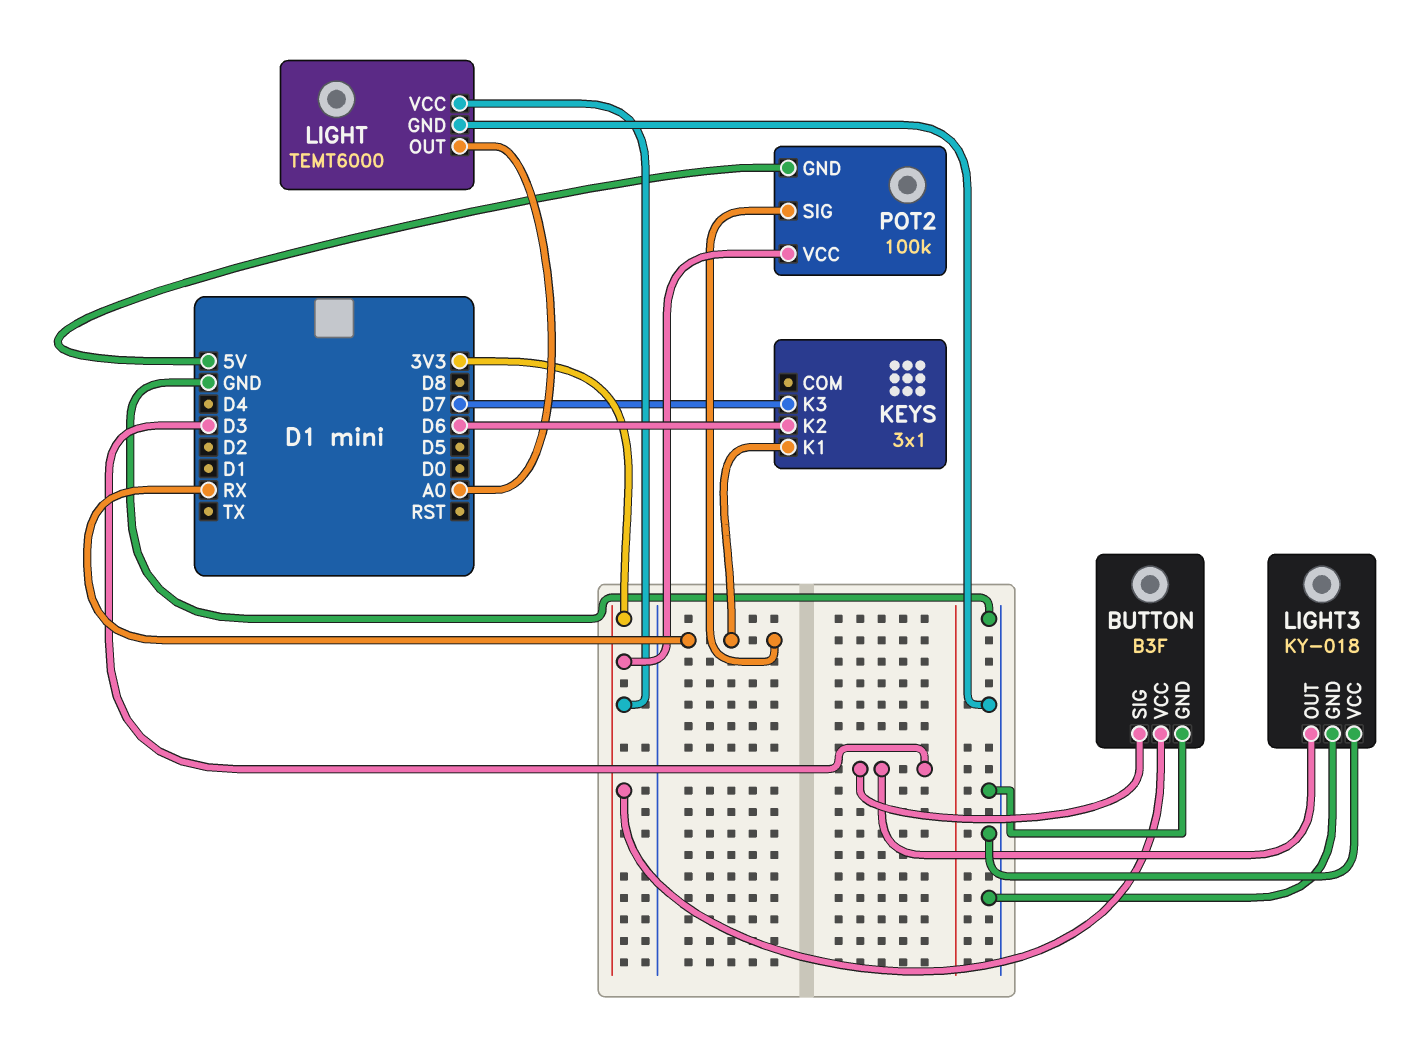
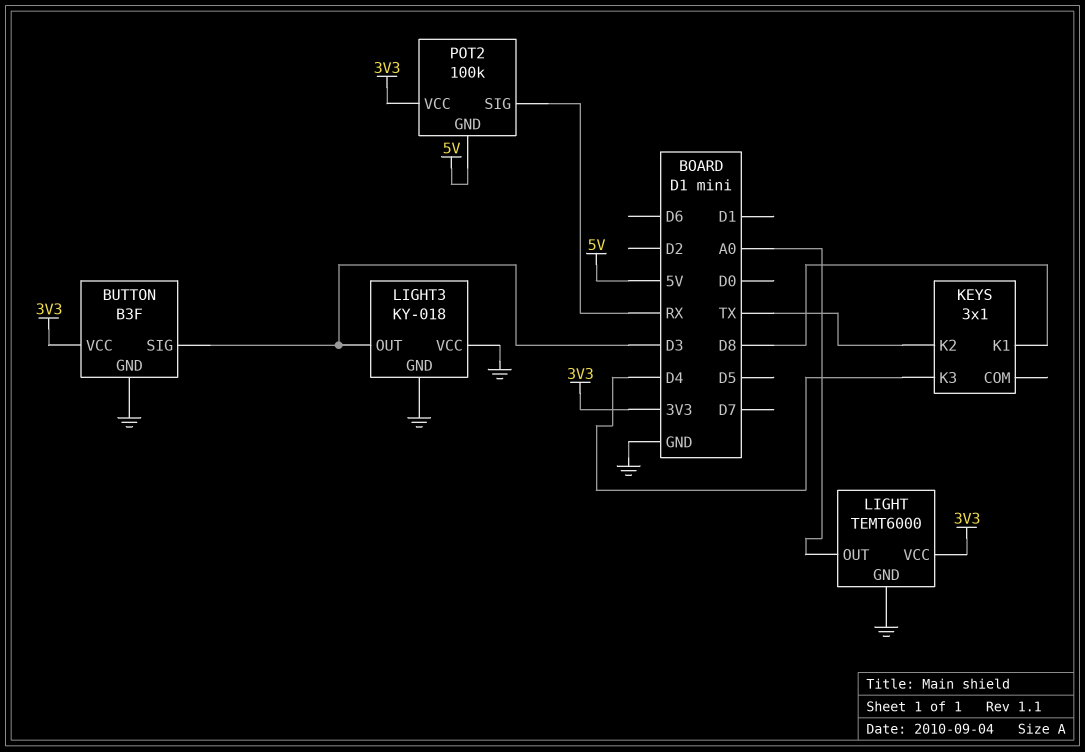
KEYS pin K1: RX -> D8
KEYS pin K2: D6 -> TX
KEYS pin K3: D7 -> D4

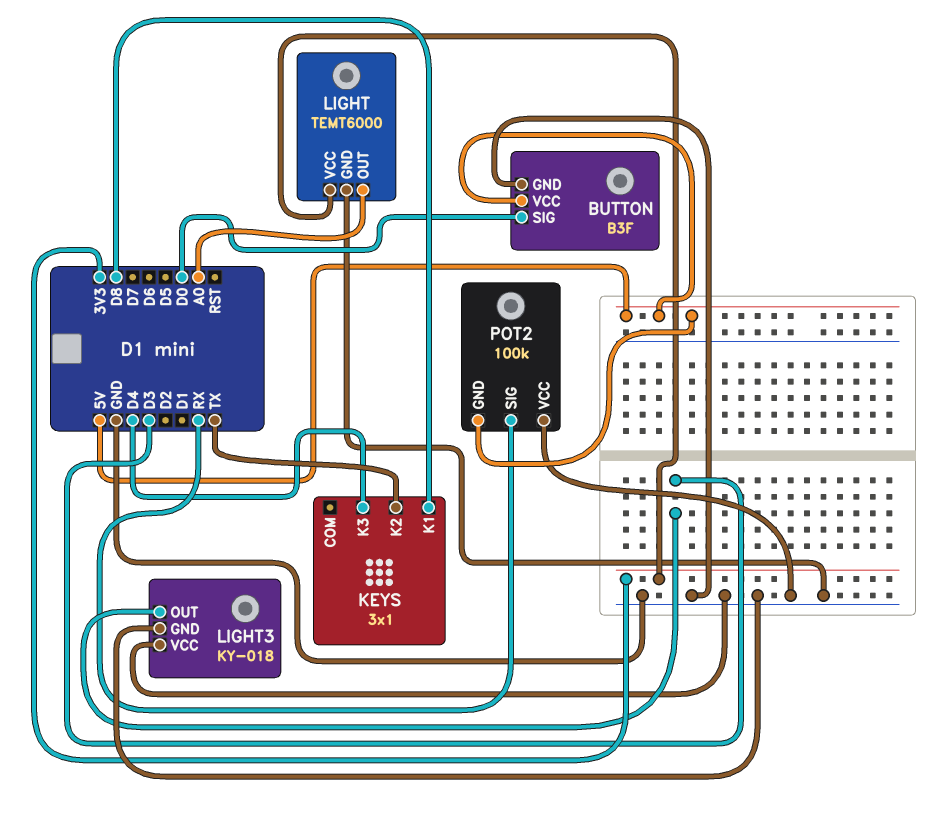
BUTTON pin SIG: D3 -> D0
BUTTON pin VCC: 3V3 -> 5V
POT2 pin VCC: 3V3 -> GND

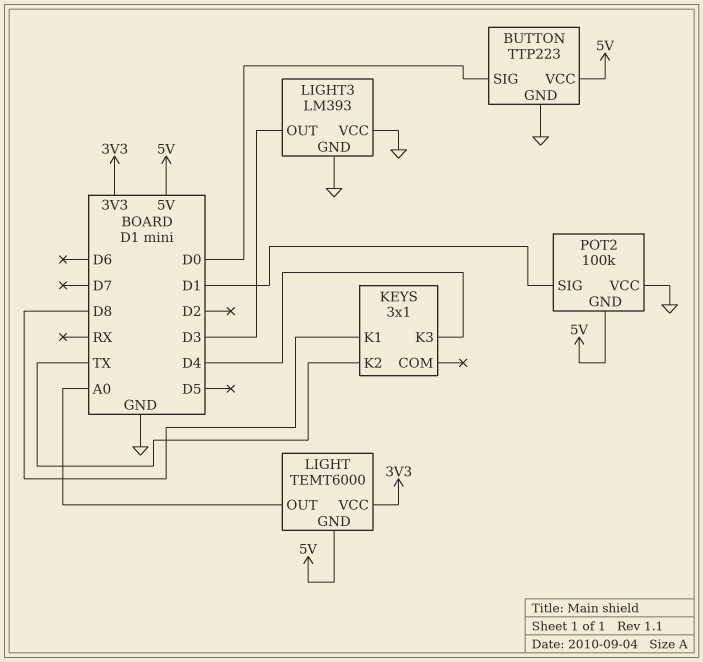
BUTTON: B3F -> TTP223
LIGHT pin GND: GND -> 5V
LIGHT3: KY-018 -> LM393
POT2 pin SIG: RX -> D1

